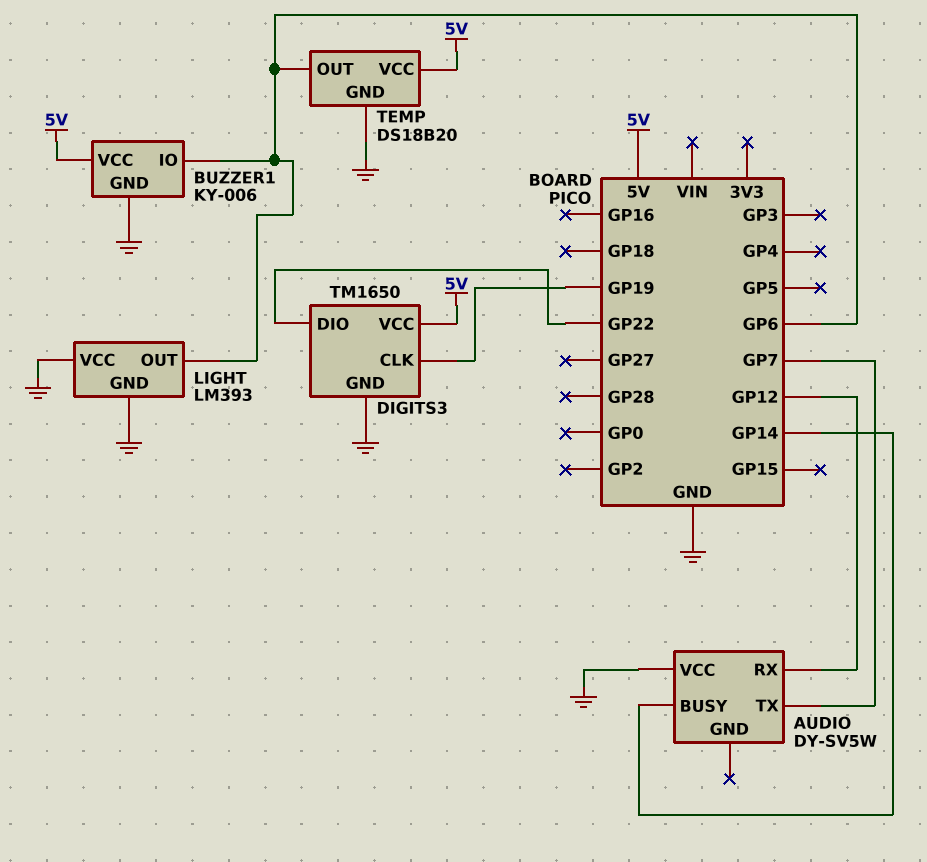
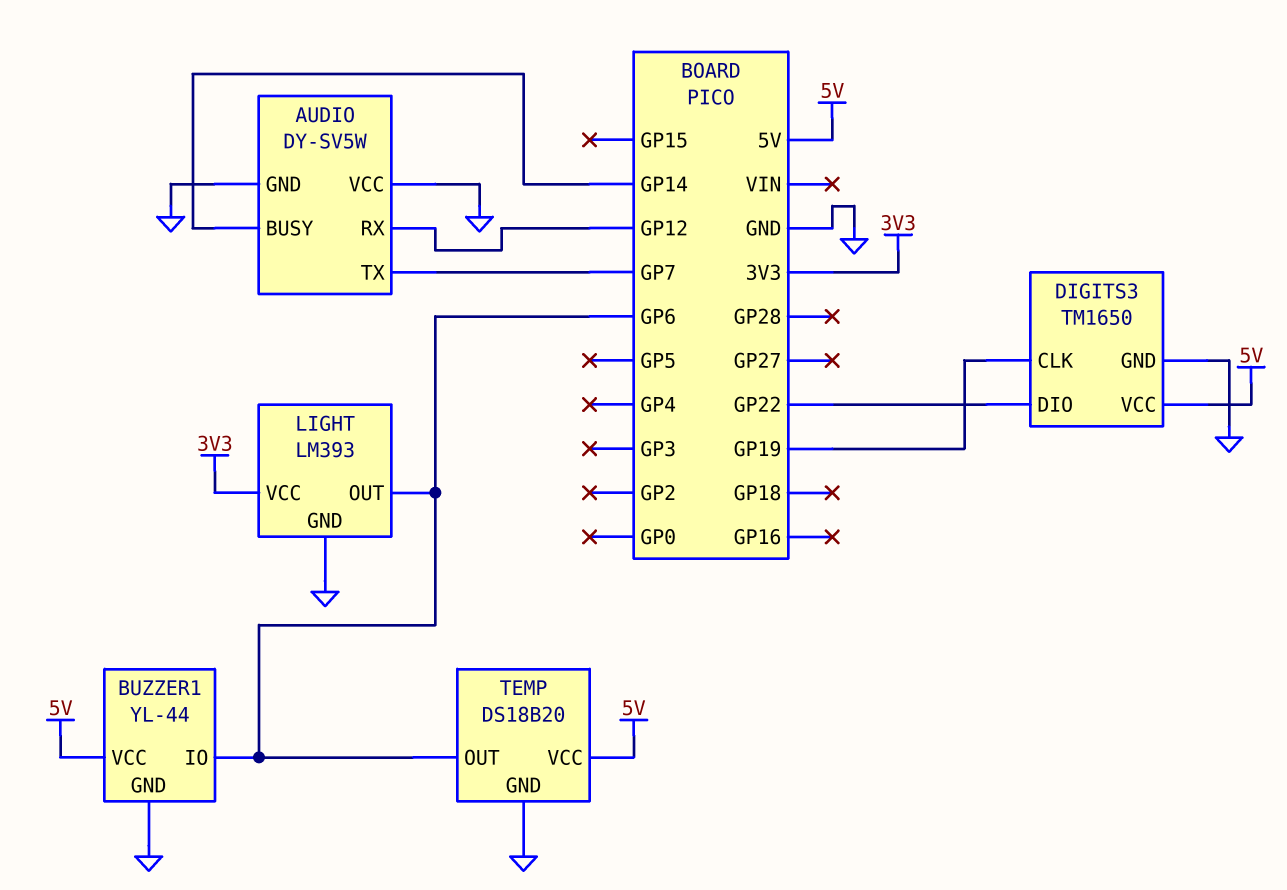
AUDIO pin GND: none -> GND
BUZZER1: KY-006 -> YL-44
LIGHT pin VCC: GND -> 3V3

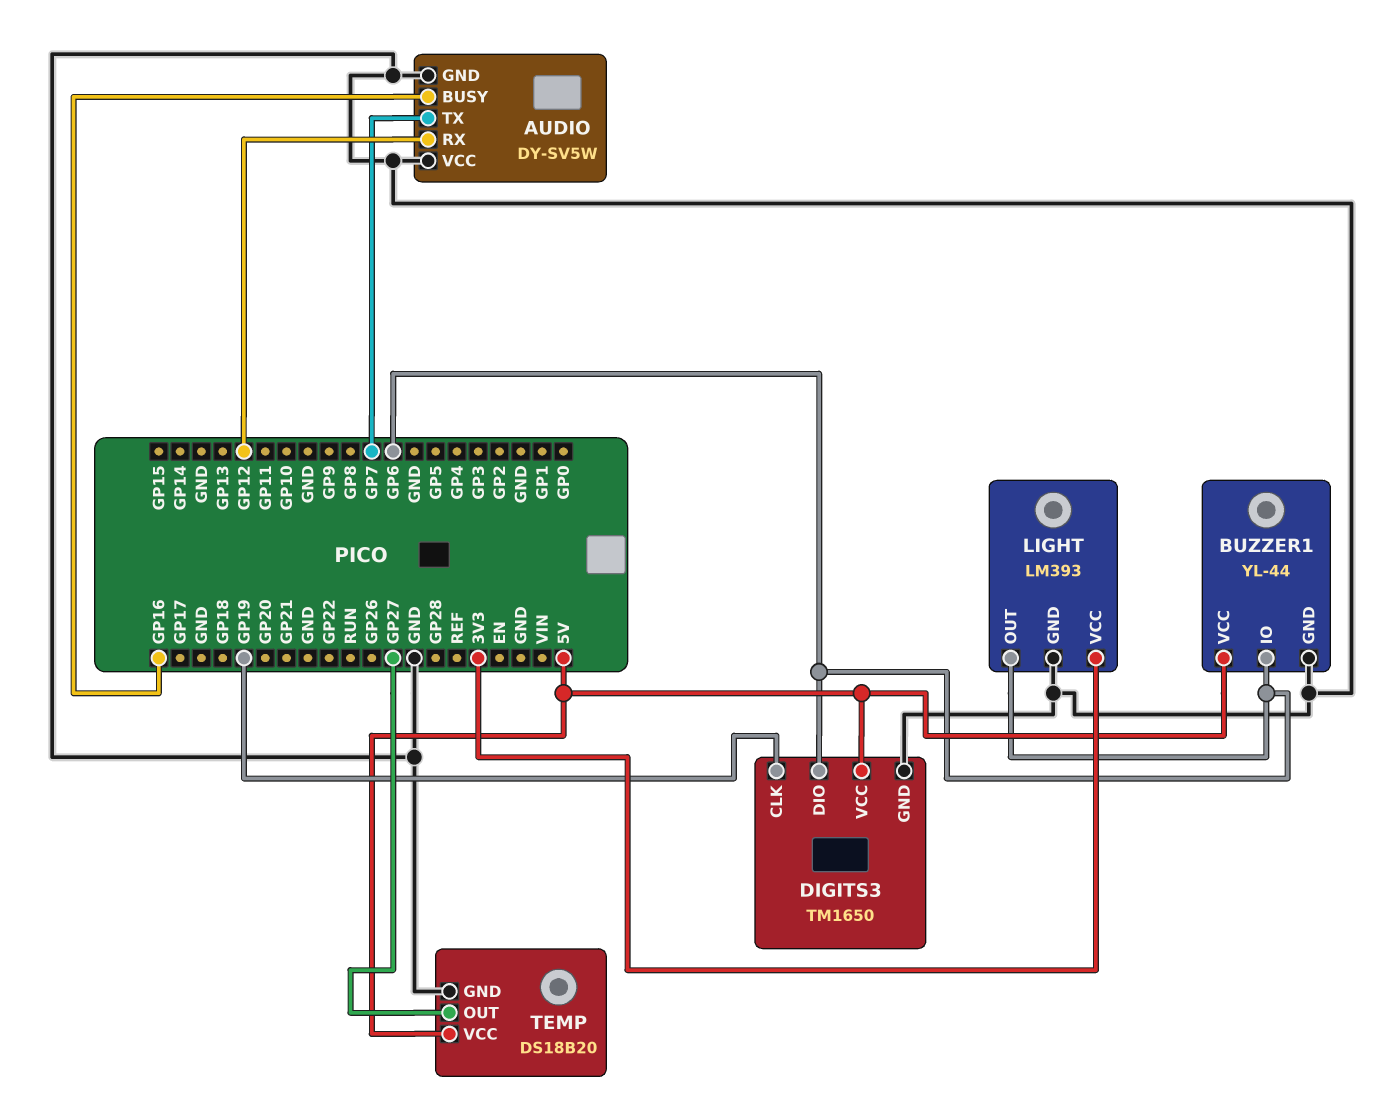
AUDIO pin BUSY: GP14 -> GP16
DIGITS3 pin DIO: GP22 -> GP6
TEMP pin OUT: GP6 -> GP27

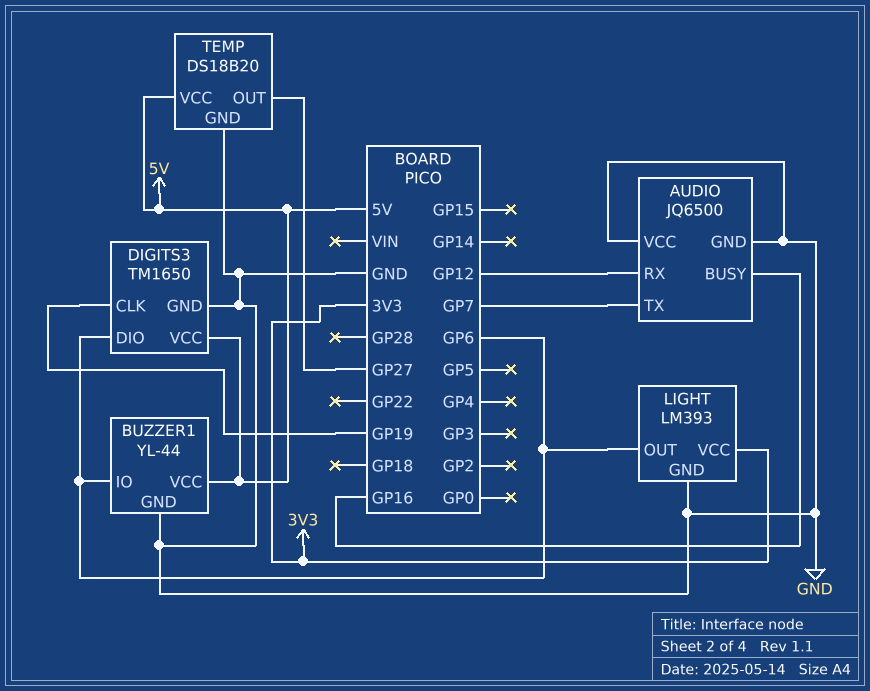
AUDIO: DY-SV5W -> JQ6500

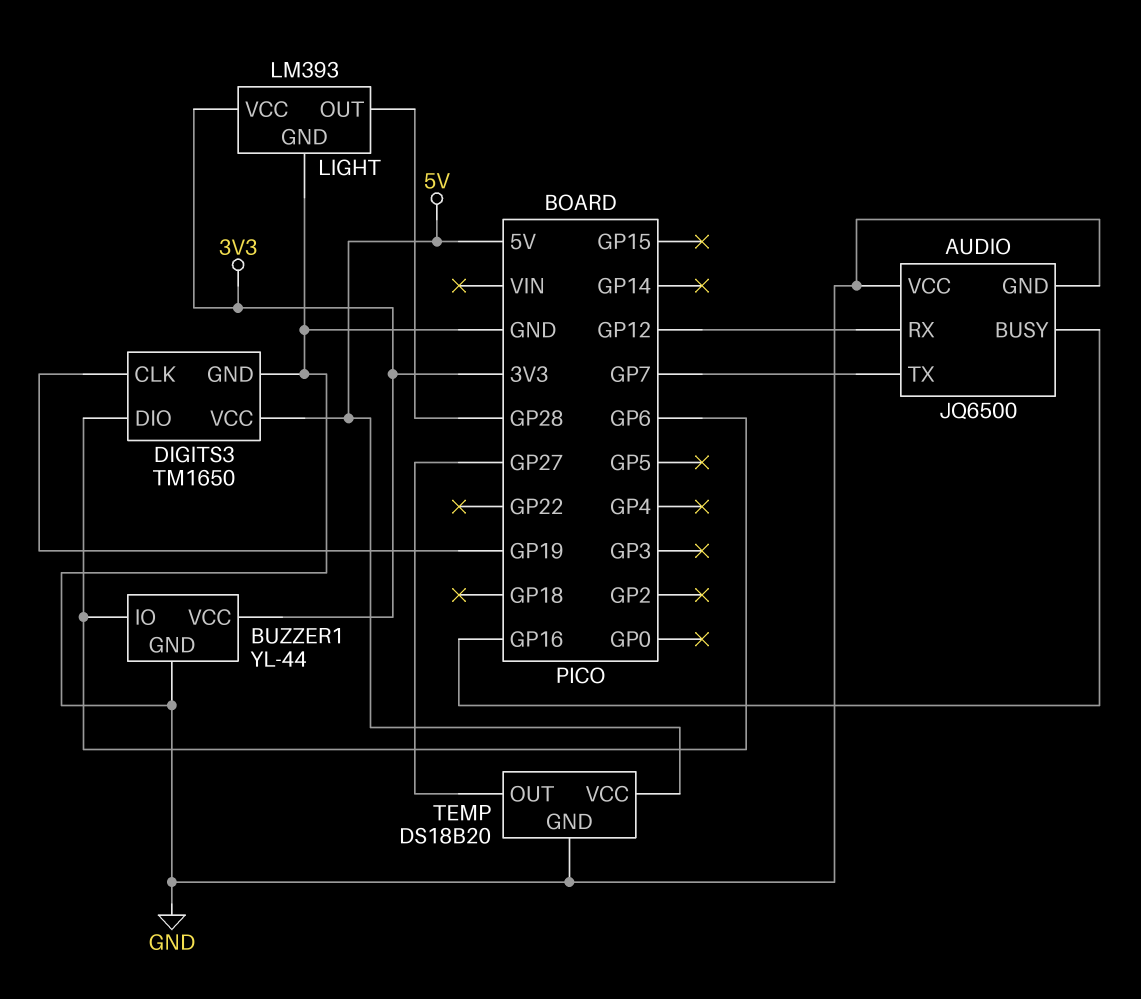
BUZZER1 pin VCC: 5V -> 3V3
LIGHT pin OUT: GP6 -> GP28

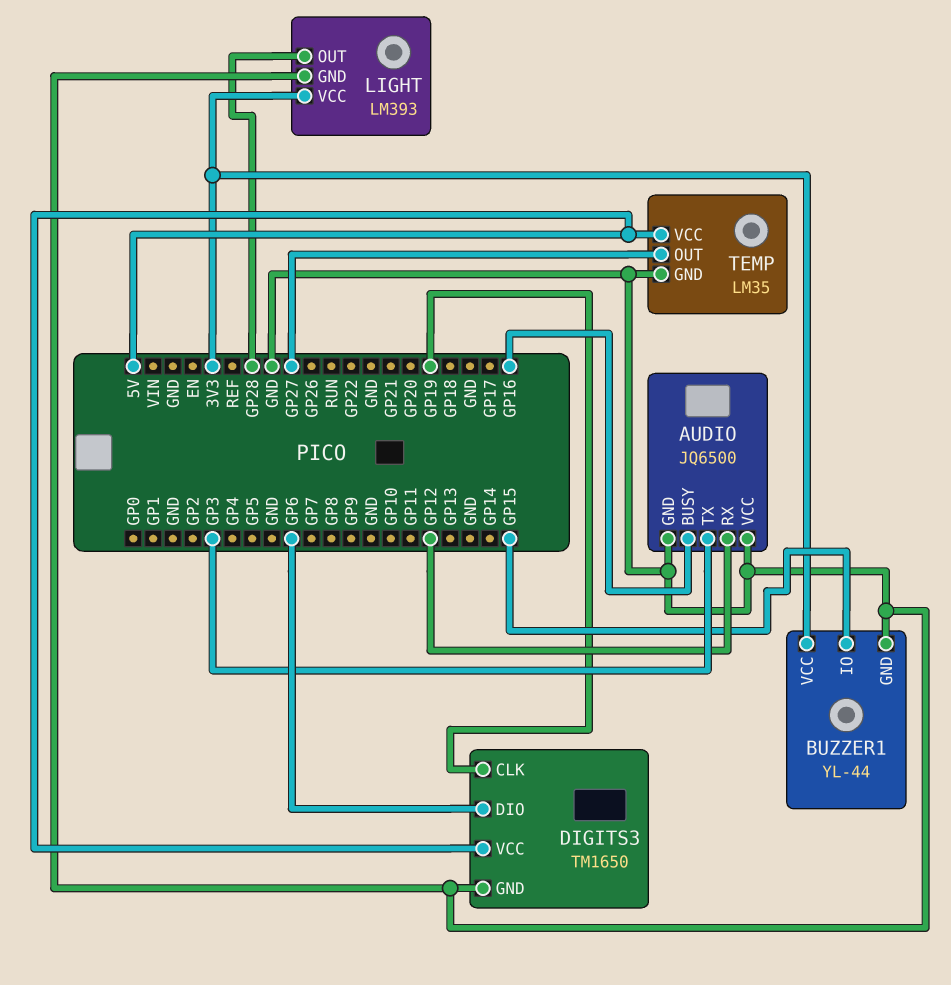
AUDIO pin TX: GP7 -> GP3
BUZZER1 pin IO: GP6 -> GP15
TEMP: DS18B20 -> LM35

